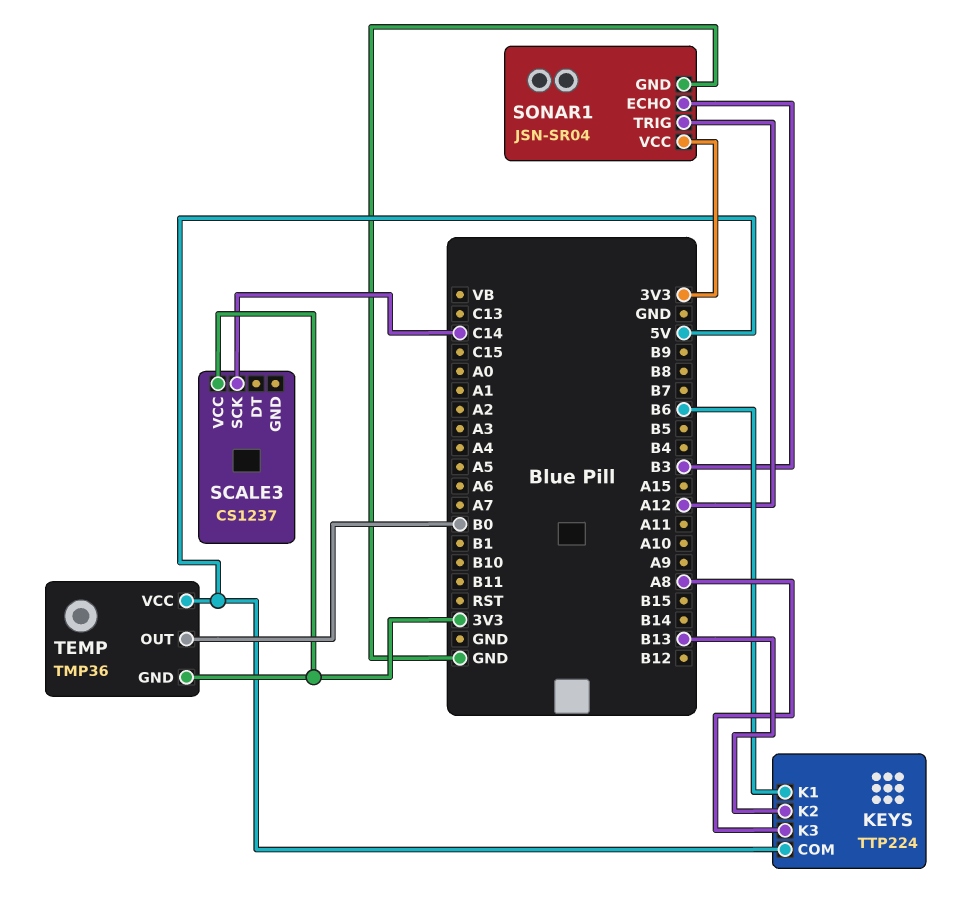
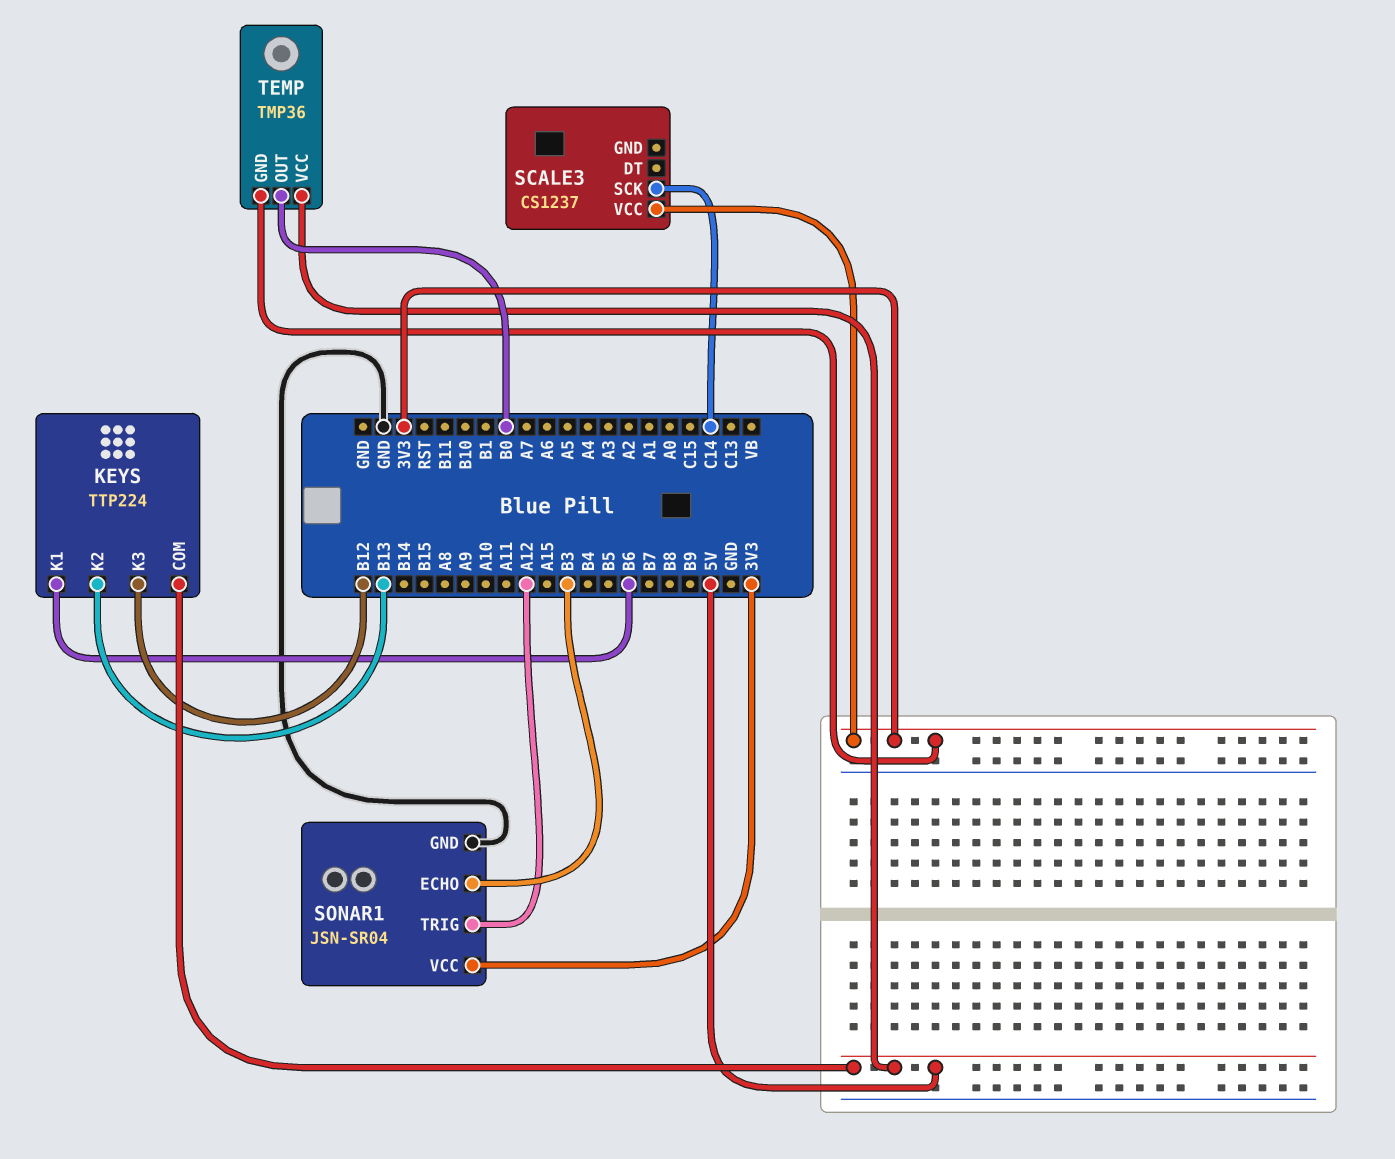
KEYS pin K3: A8 -> B12

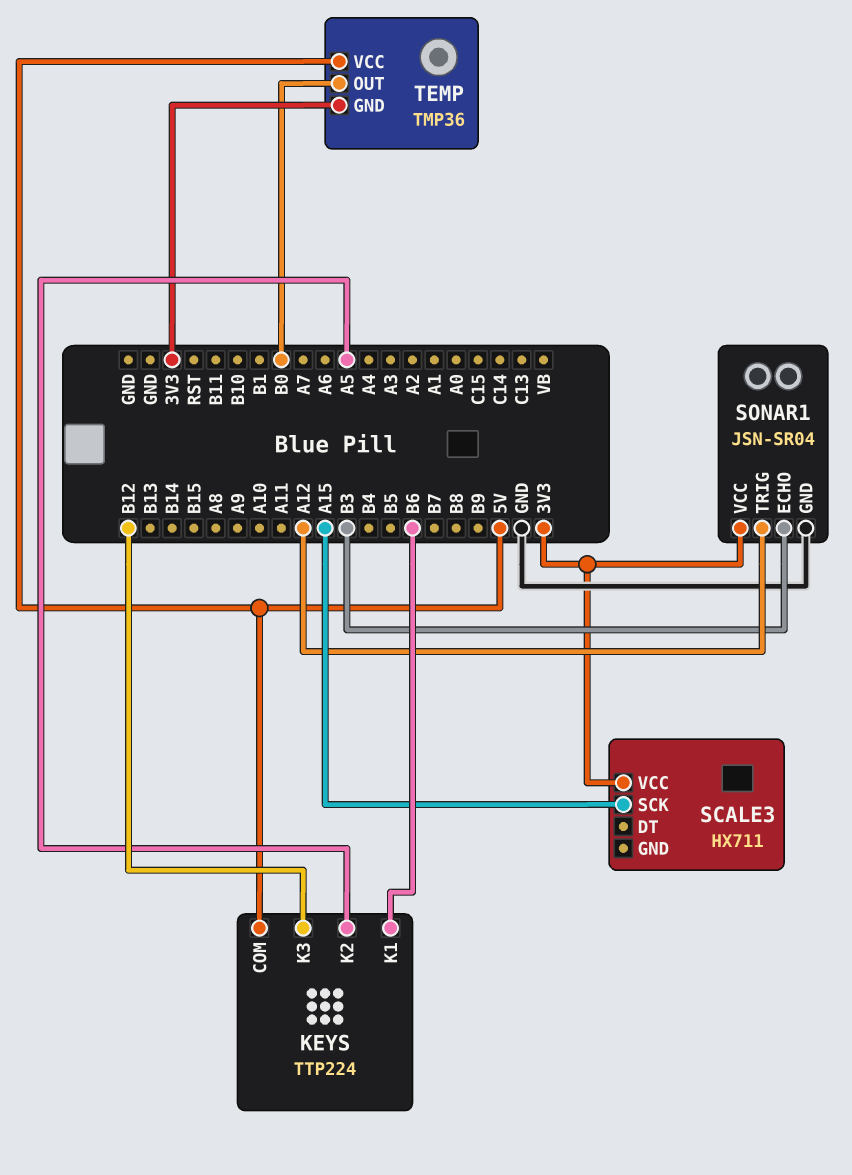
KEYS pin K2: B13 -> A5
SCALE3: CS1237 -> HX711
SCALE3 pin SCK: C14 -> A15

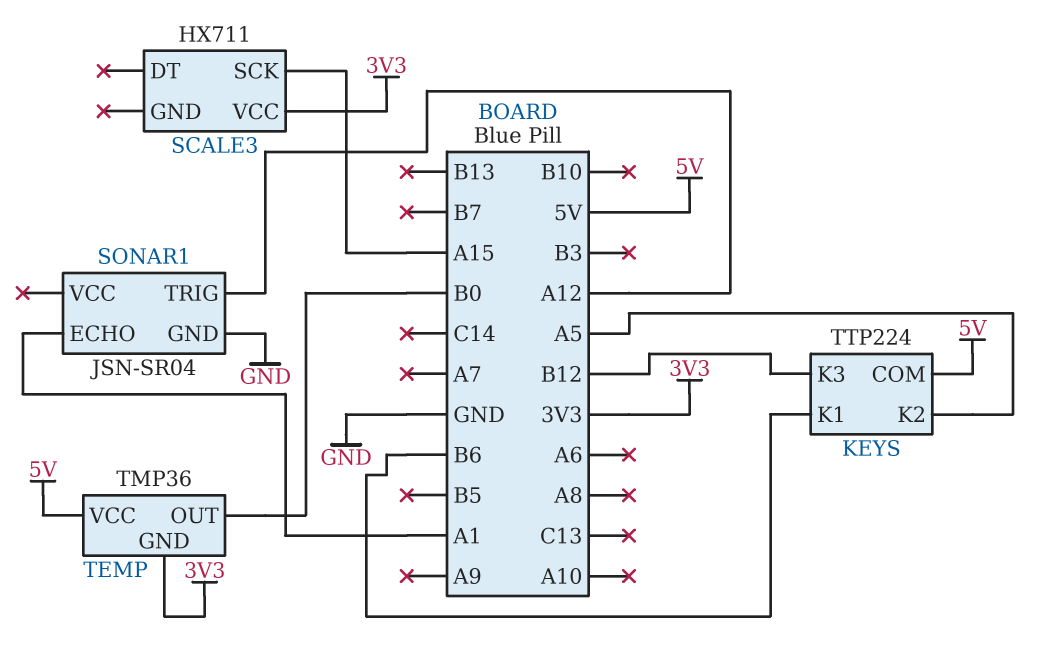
SONAR1 pin ECHO: B3 -> A1
SONAR1 pin VCC: 3V3 -> none

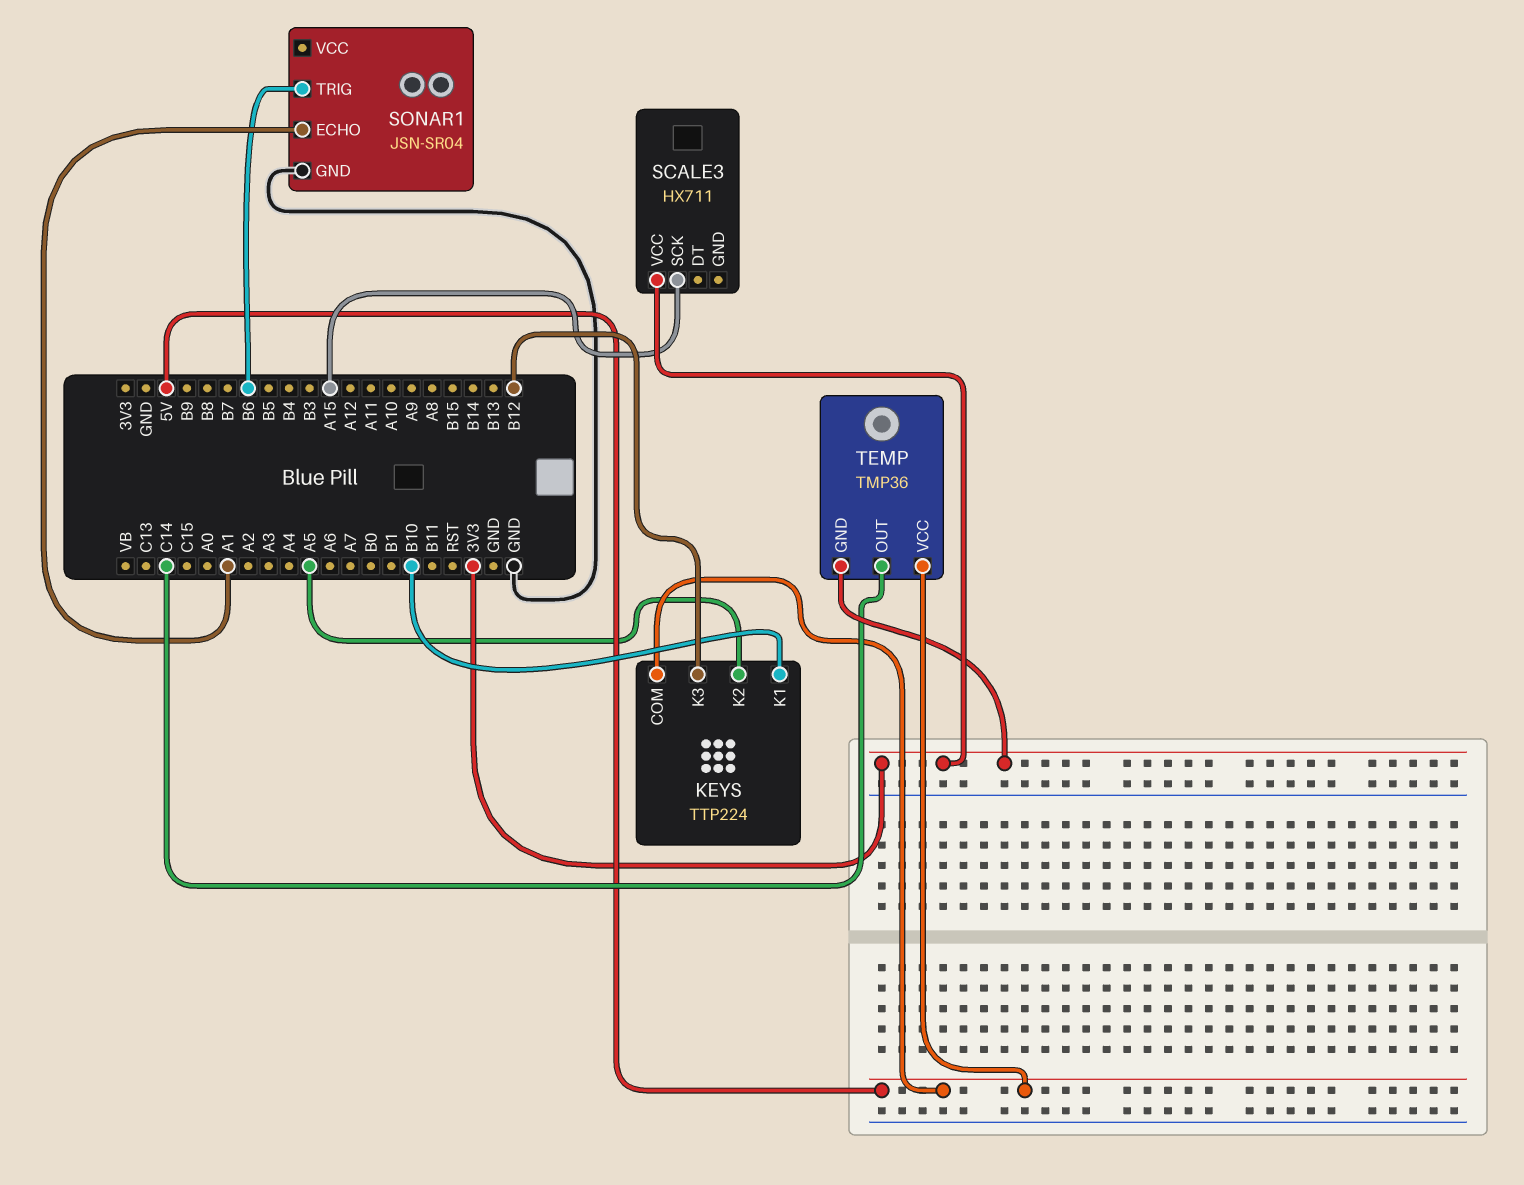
KEYS pin K1: B6 -> B10
SONAR1 pin TRIG: A12 -> B6
TEMP pin OUT: B0 -> C14

